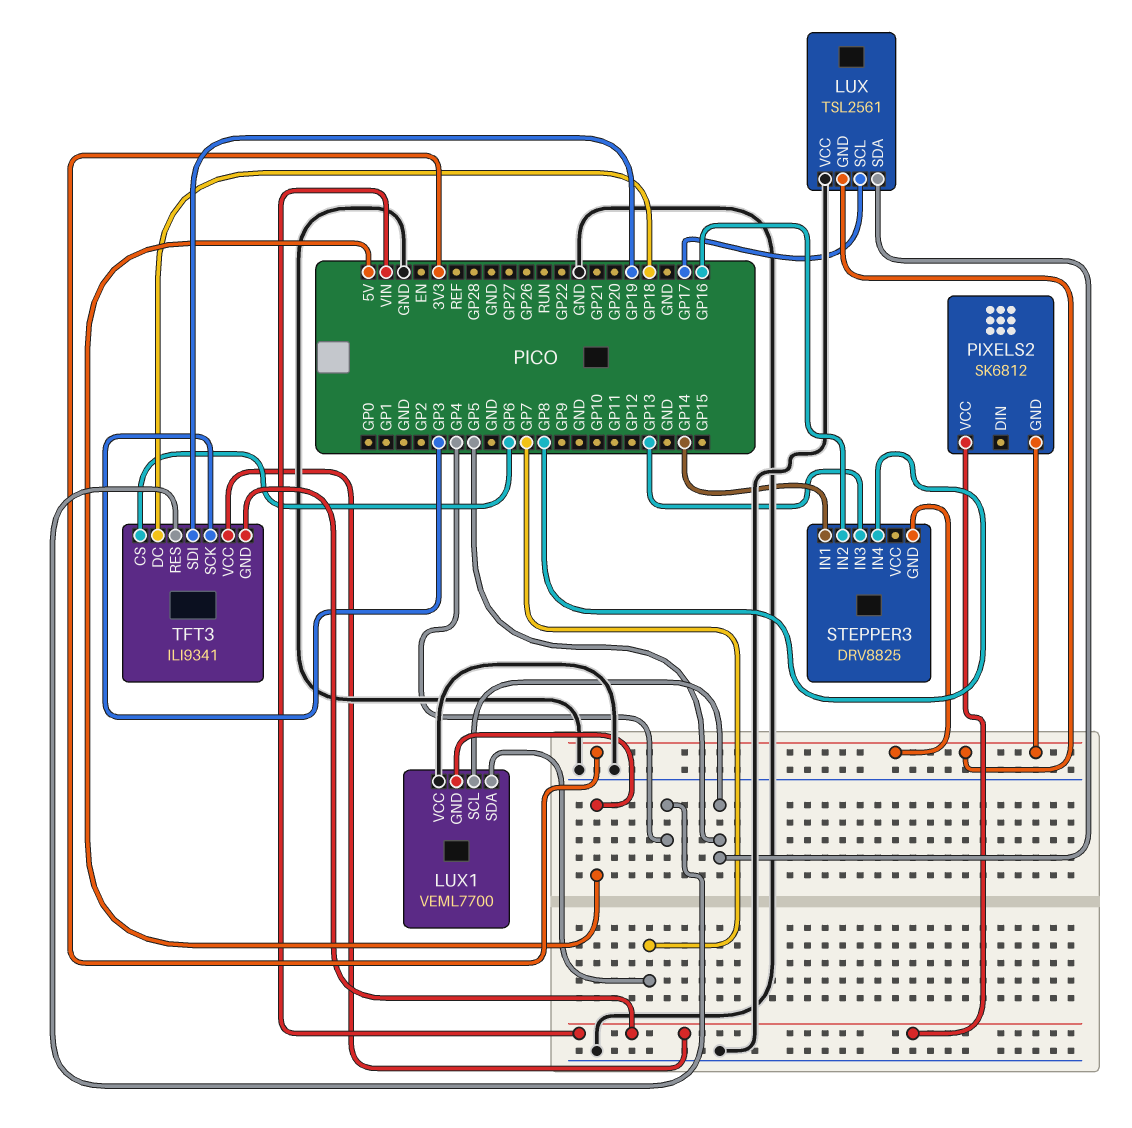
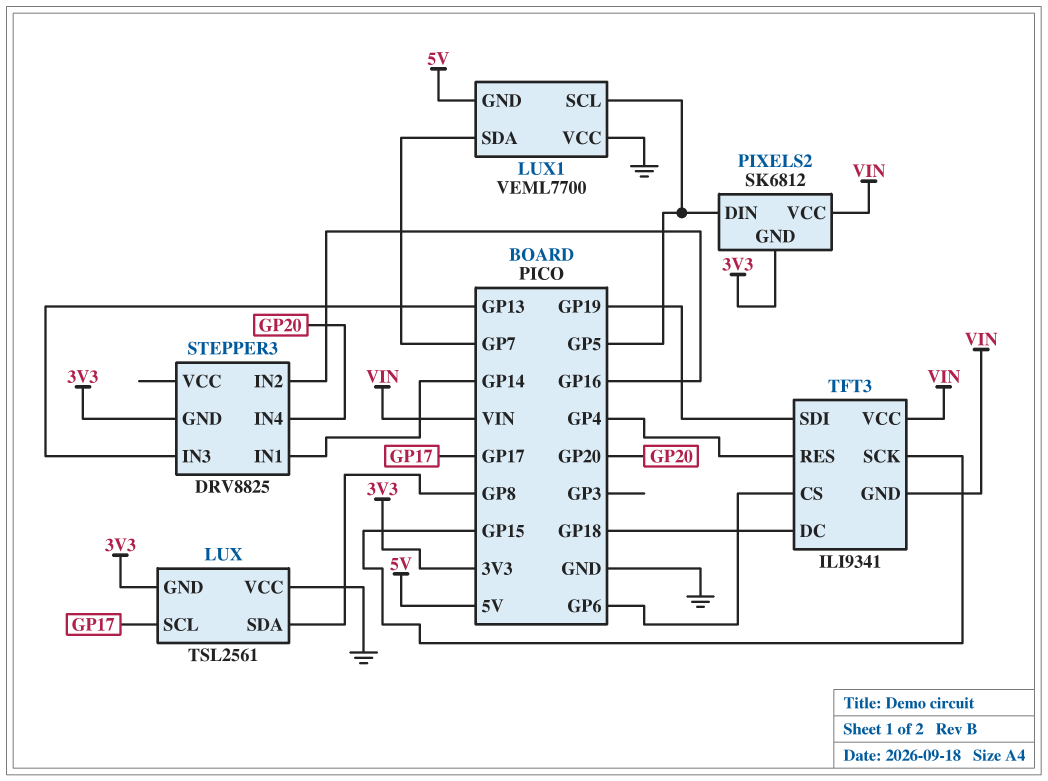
LUX pin SDA: GP5 -> GP8
PIXELS2 pin DIN: none -> GP5
STEPPER3 pin IN4: GP8 -> GP20
TFT3 pin SCK: GP3 -> GP15

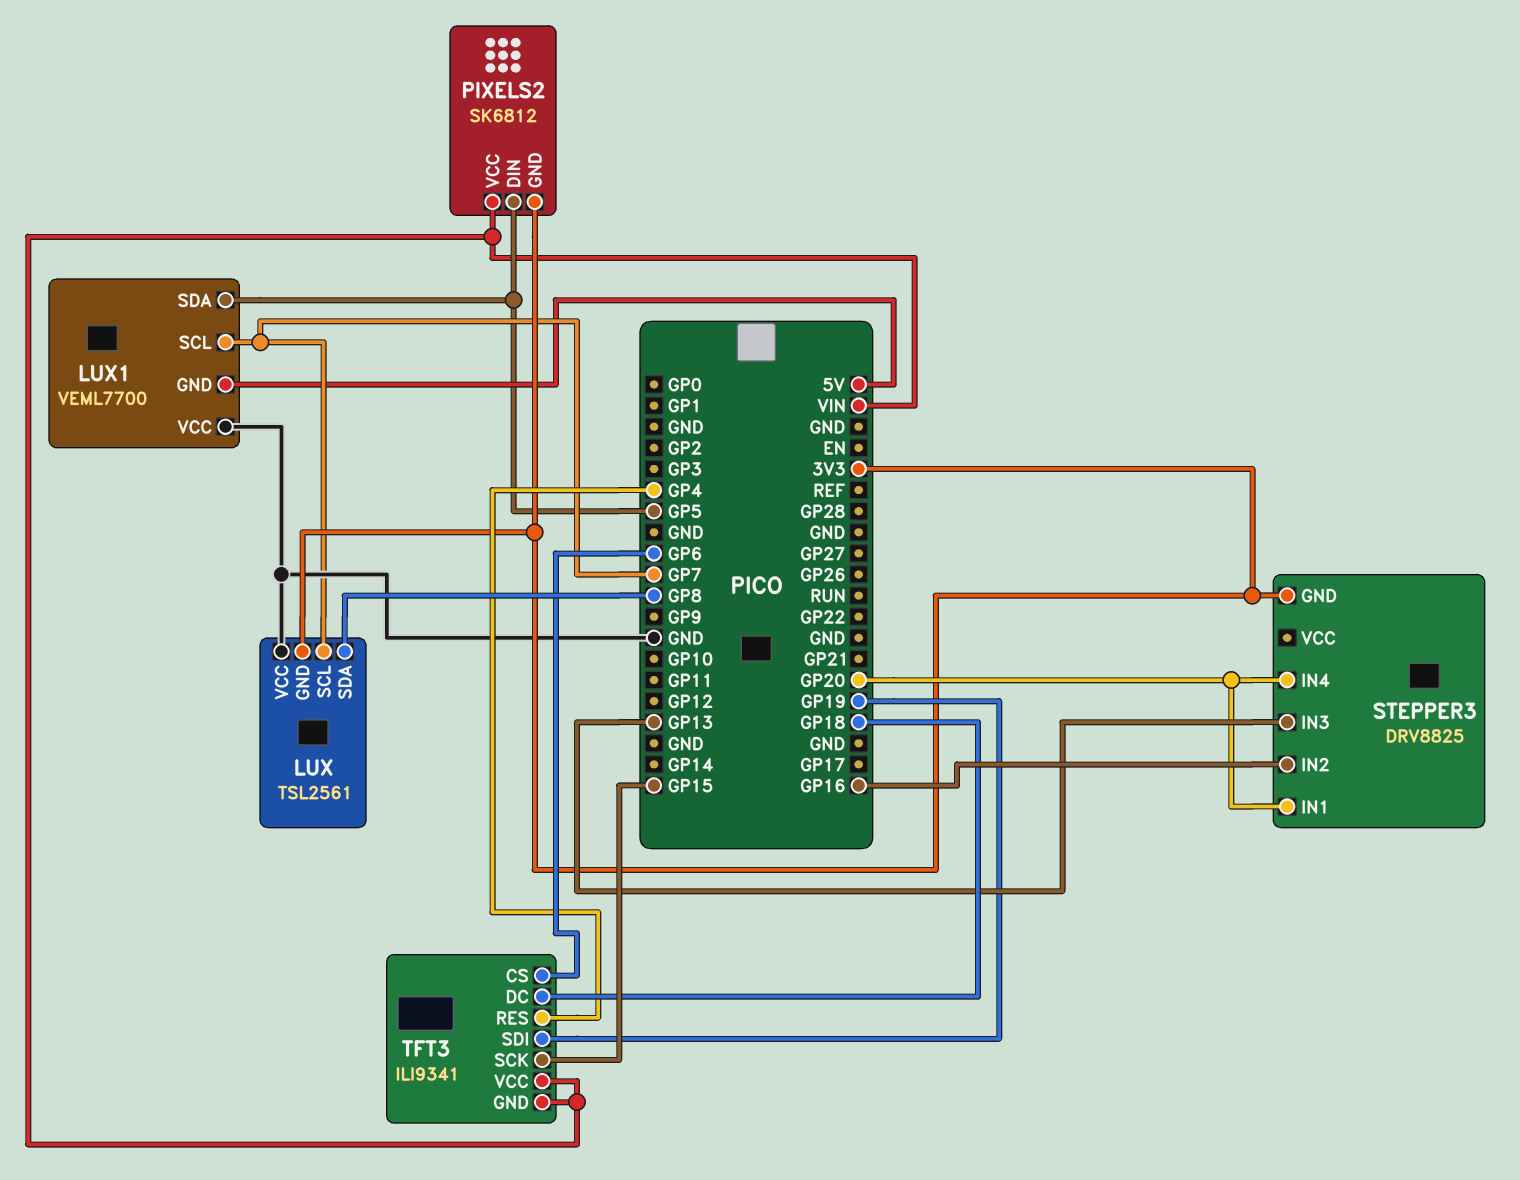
LUX pin SCL: GP17 -> GP7
LUX1 pin SCL: GP5 -> GP7
LUX1 pin SDA: GP7 -> GP5
STEPPER3 pin IN1: GP14 -> GP20

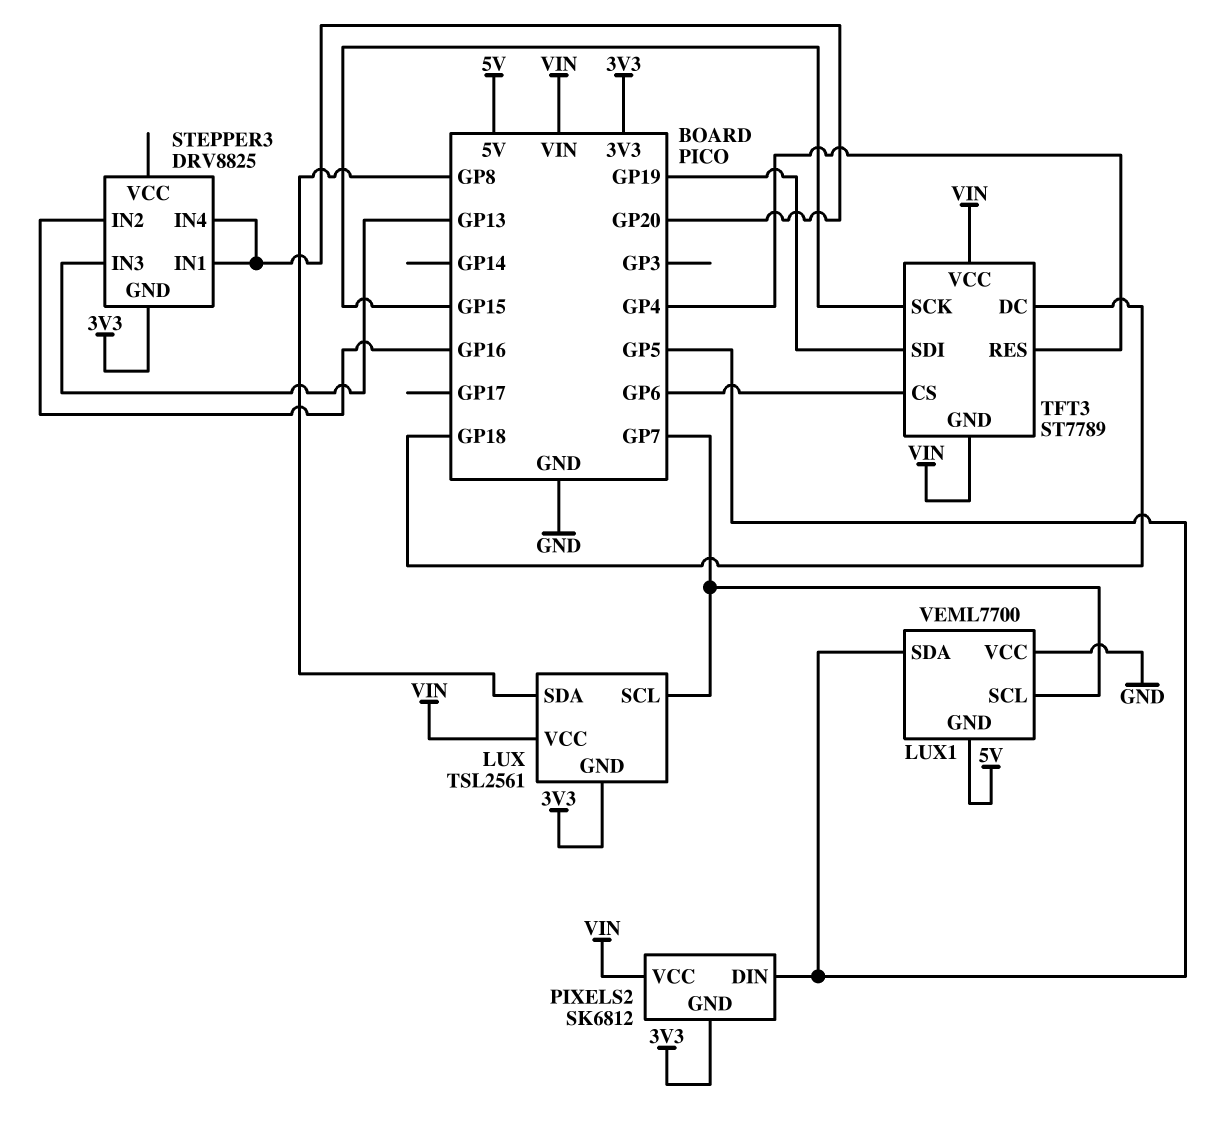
LUX pin VCC: GND -> VIN
TFT3: ILI9341 -> ST7789

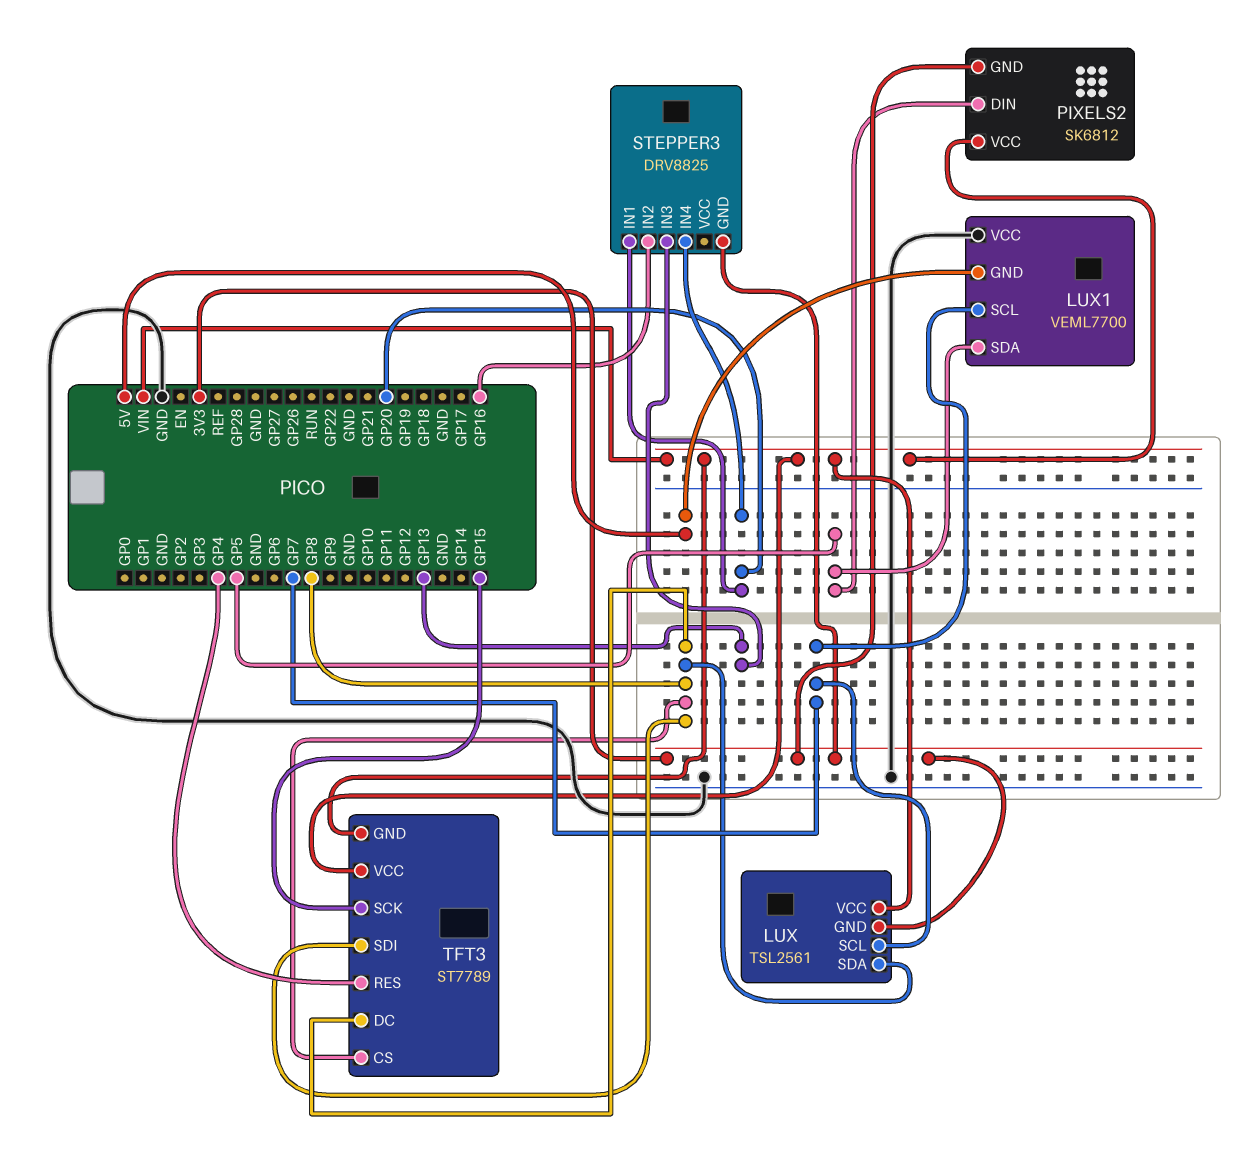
TFT3 pin CS: GP6 -> GP8
TFT3 pin DC: GP18 -> GP8
TFT3 pin SDI: GP19 -> GP8

